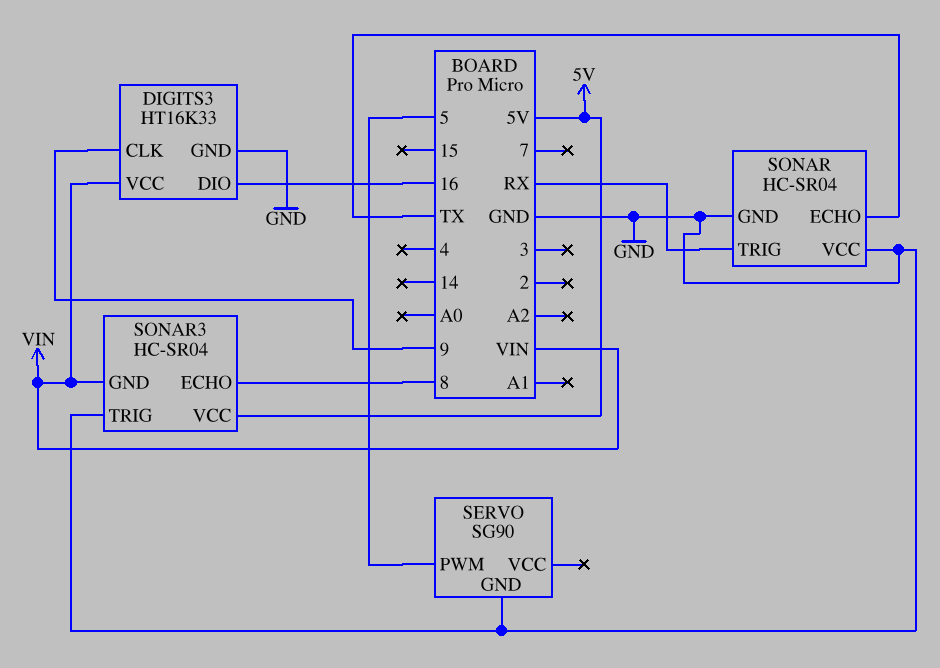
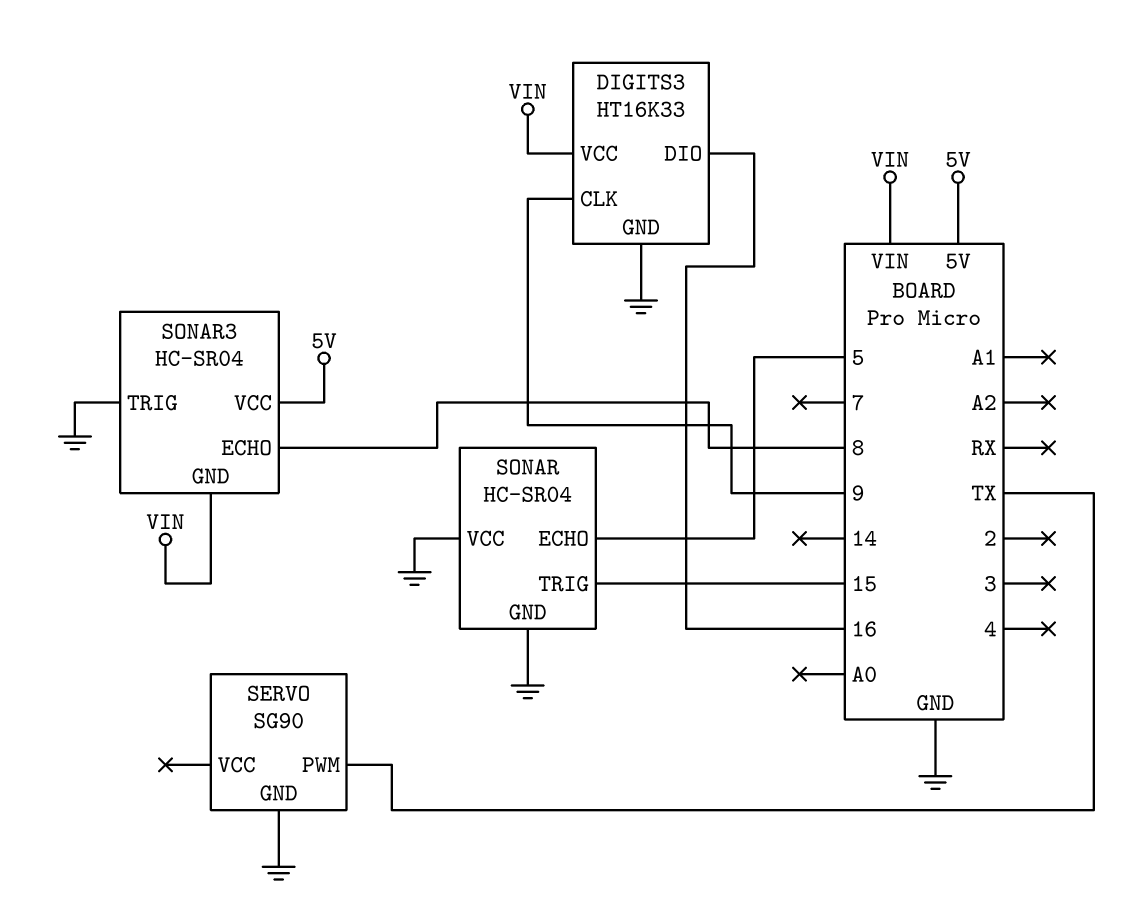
SERVO pin PWM: 5 -> TX
SONAR pin ECHO: TX -> 5
SONAR pin TRIG: RX -> 15

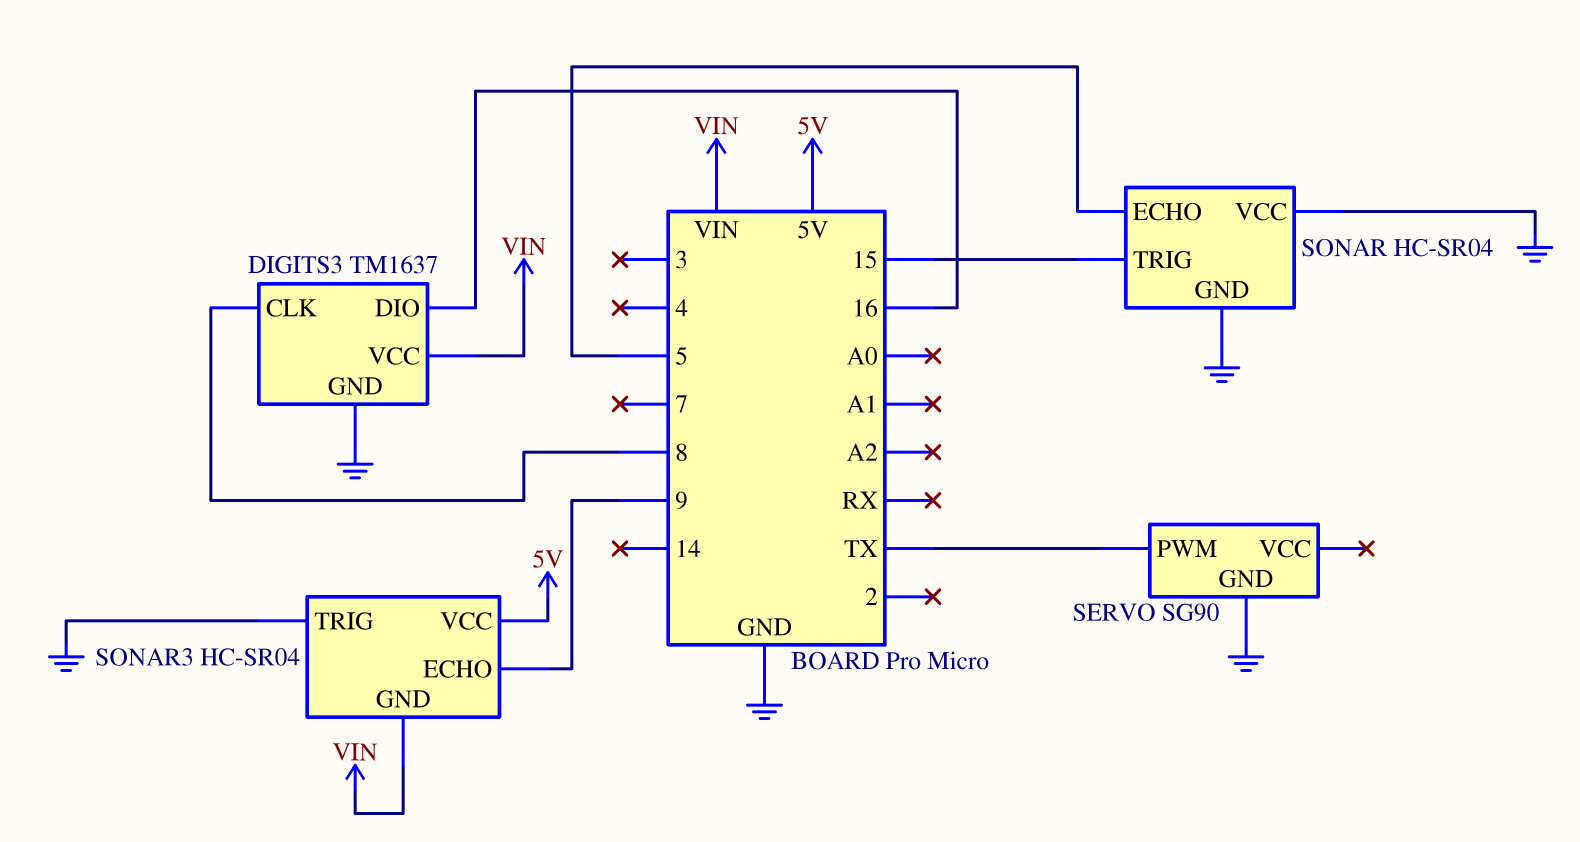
DIGITS3: HT16K33 -> TM1637
DIGITS3 pin CLK: 9 -> 8
SONAR3 pin ECHO: 8 -> 9

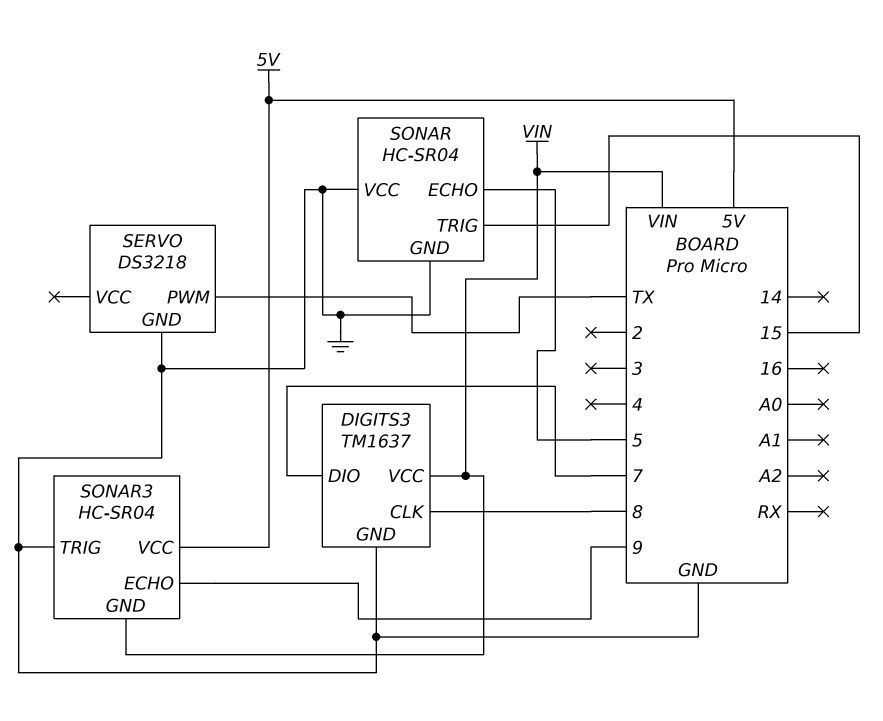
DIGITS3 pin DIO: 16 -> 7
SERVO: SG90 -> DS3218

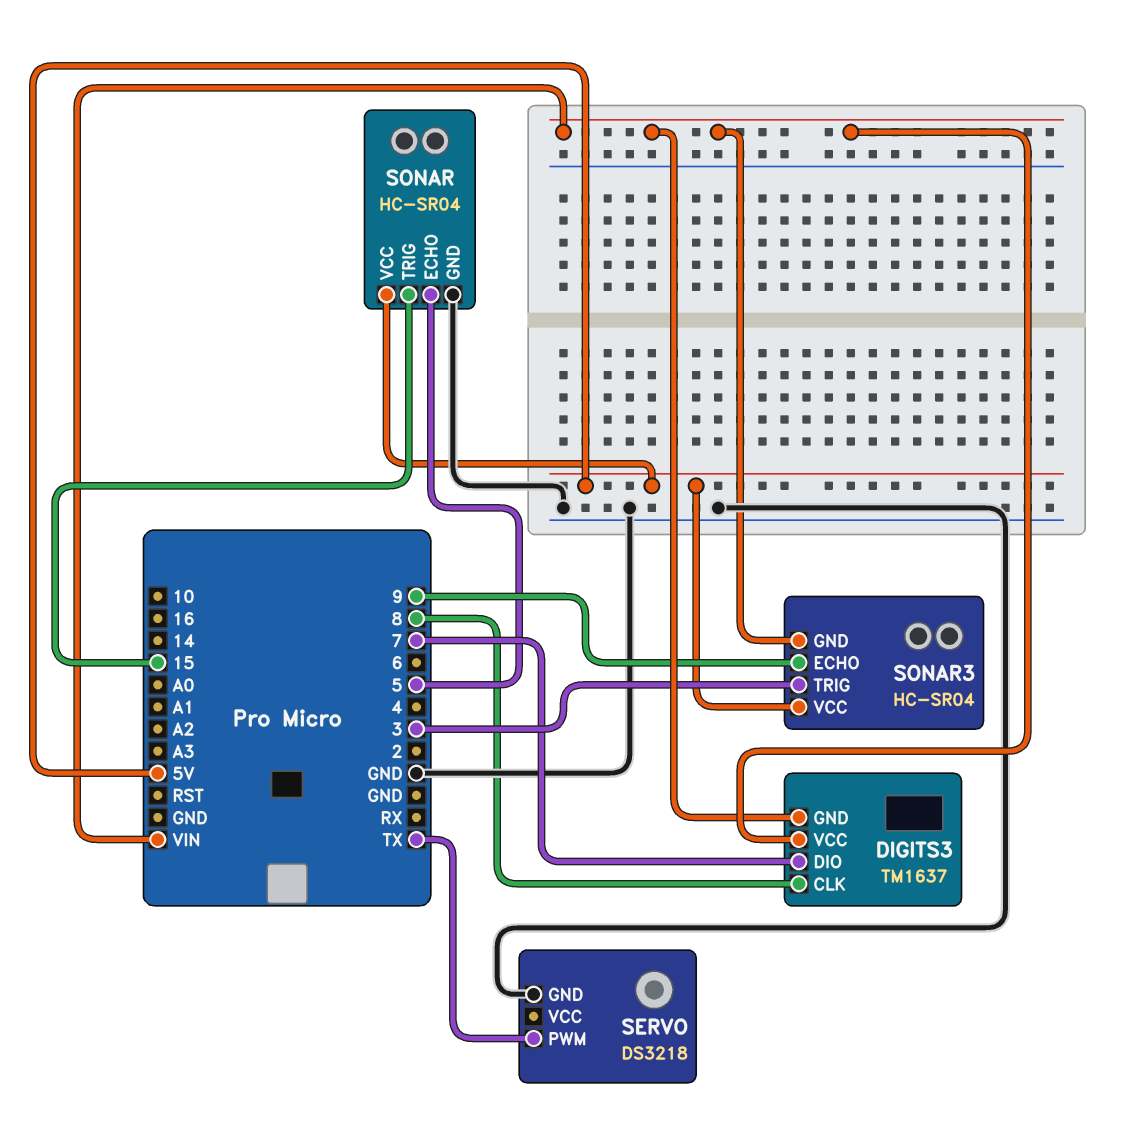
DIGITS3 pin GND: GND -> VIN
SONAR pin VCC: GND -> 5V
SONAR3 pin TRIG: GND -> 3

